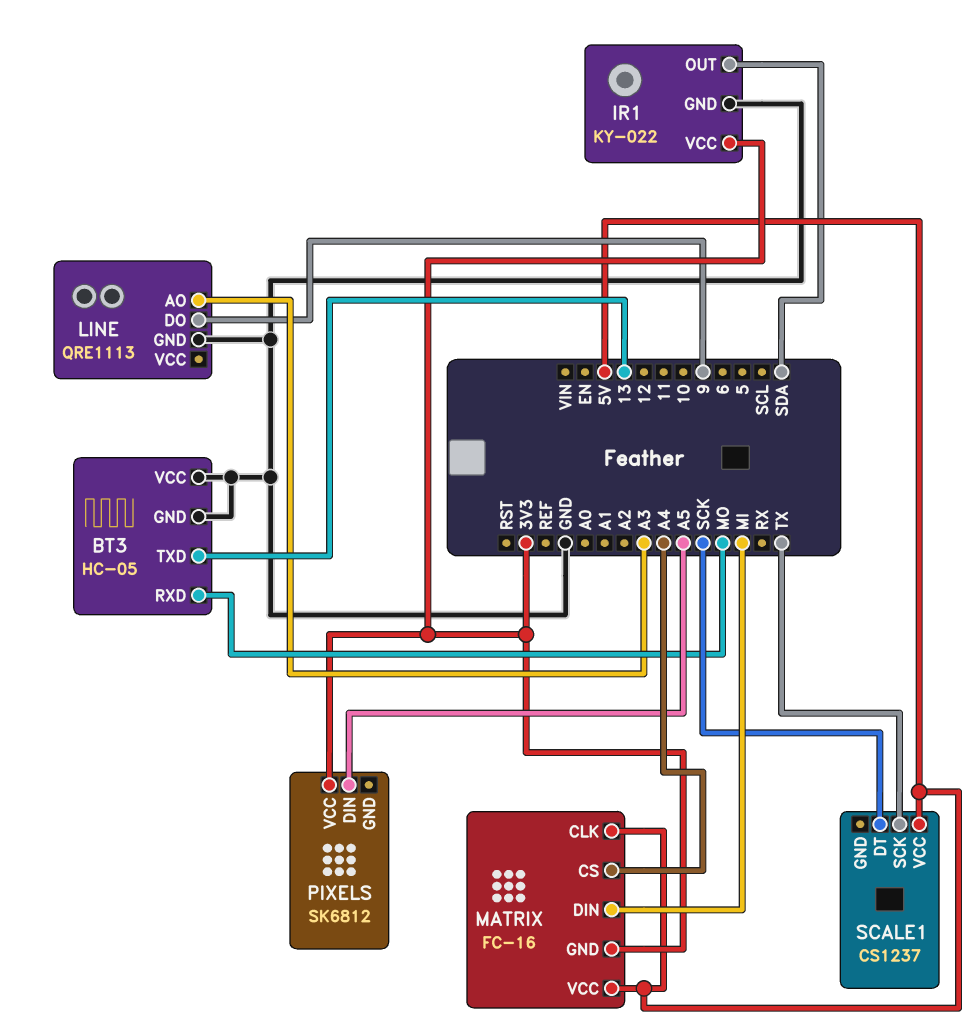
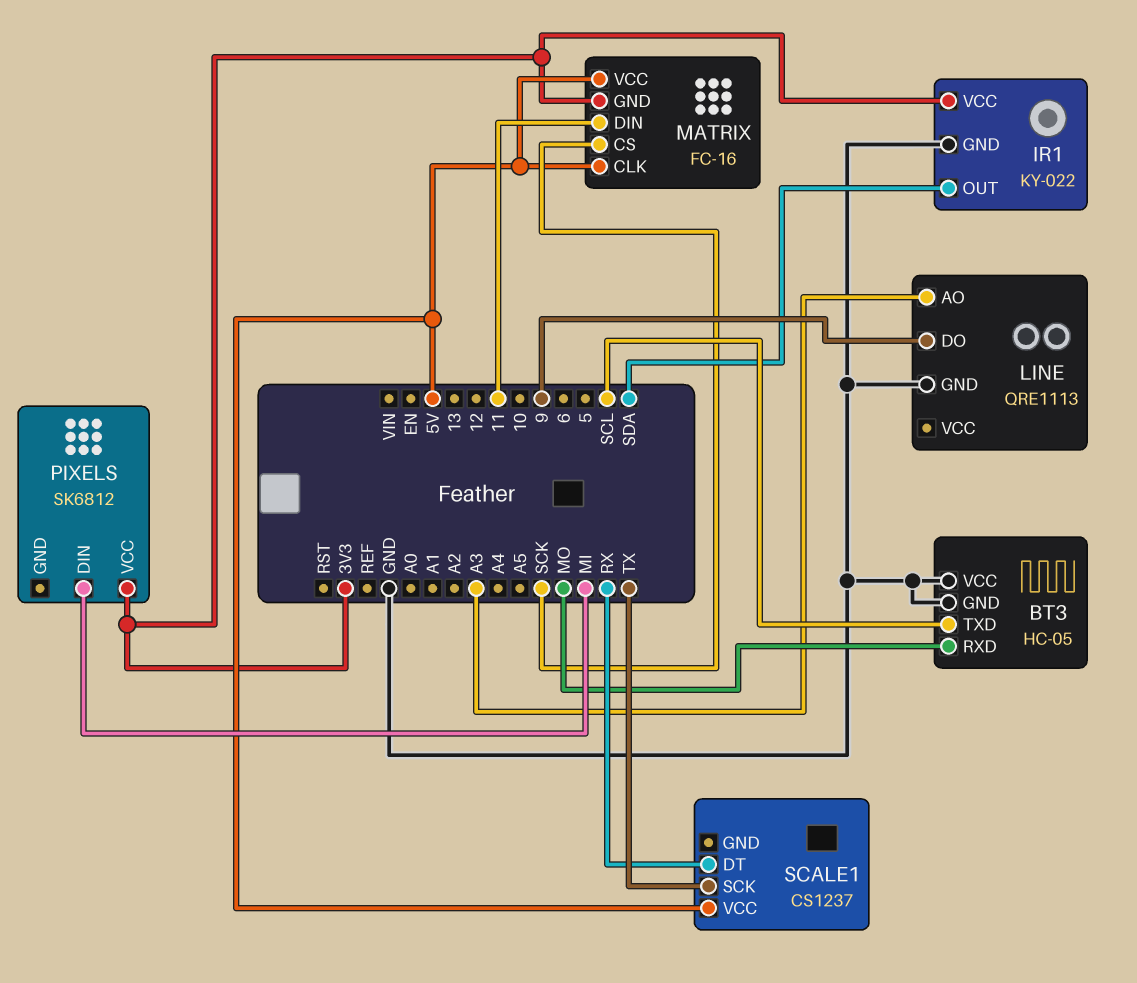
BT3 pin TXD: 13 -> SCL
MATRIX pin CS: A4 -> SCK
MATRIX pin DIN: MI -> 11
PIXELS pin DIN: A5 -> MI
SCALE1 pin DT: SCK -> RX

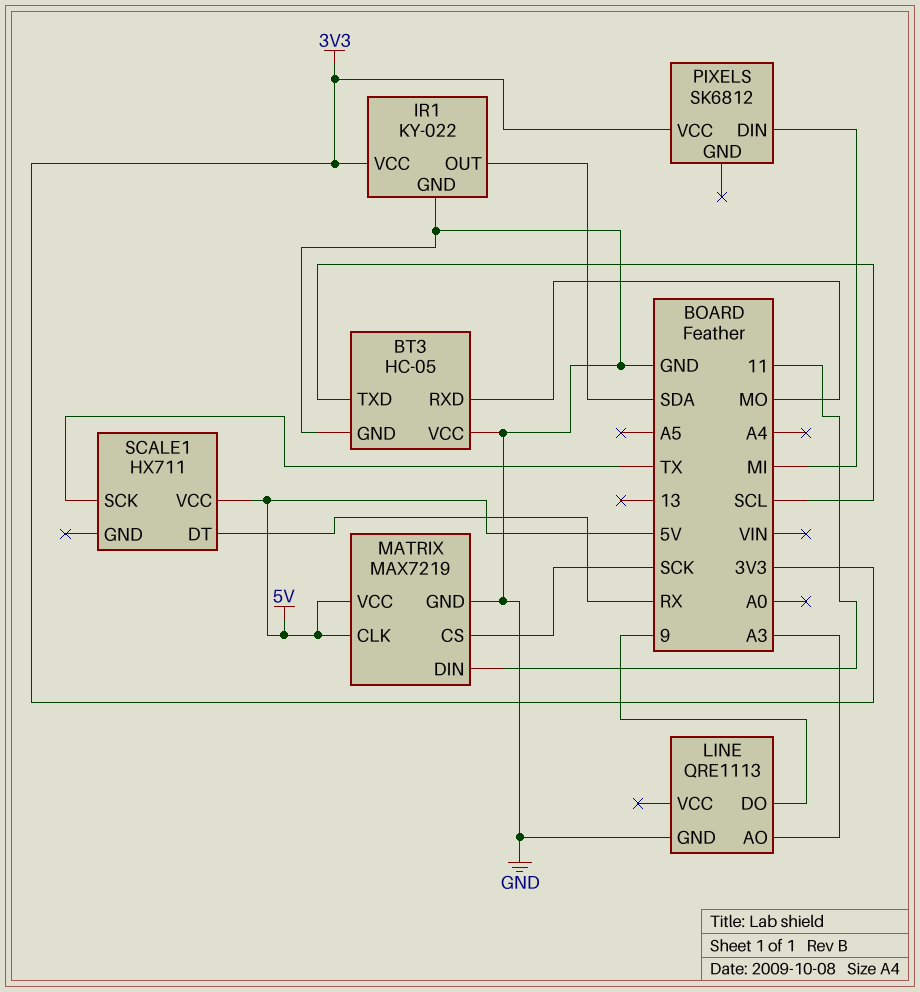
MATRIX: FC-16 -> MAX7219
MATRIX pin GND: 3V3 -> GND
SCALE1: CS1237 -> HX711

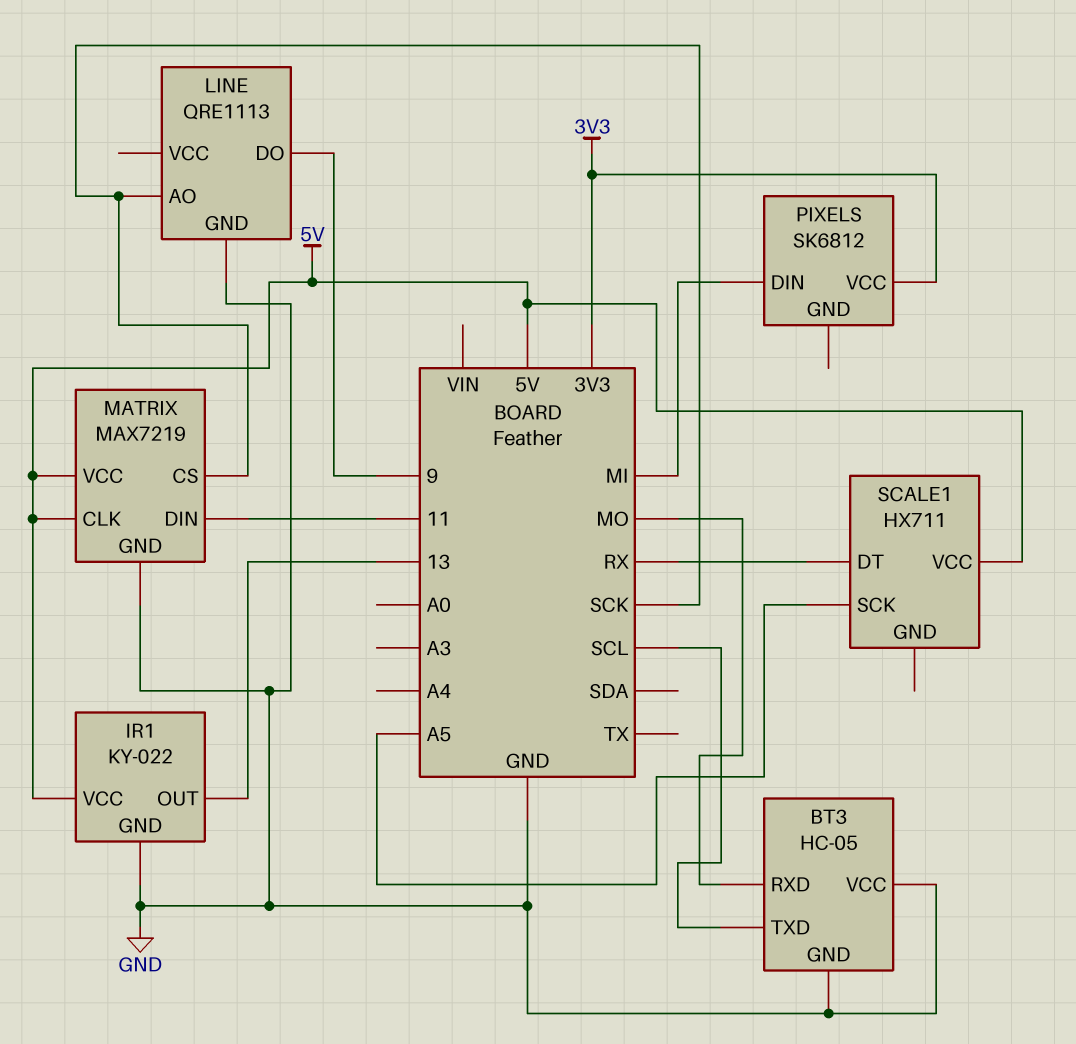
IR1 pin OUT: SDA -> 13
IR1 pin VCC: 3V3 -> 5V
LINE pin AO: A3 -> SCK
SCALE1 pin SCK: TX -> A5

